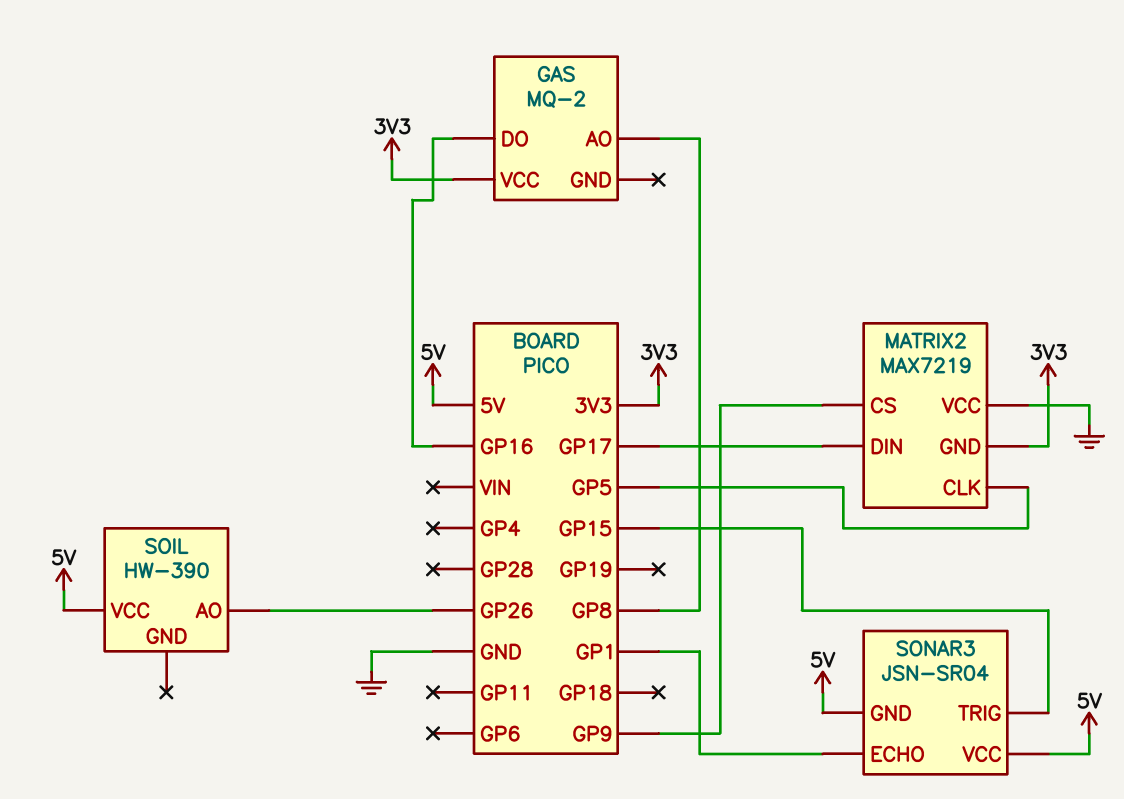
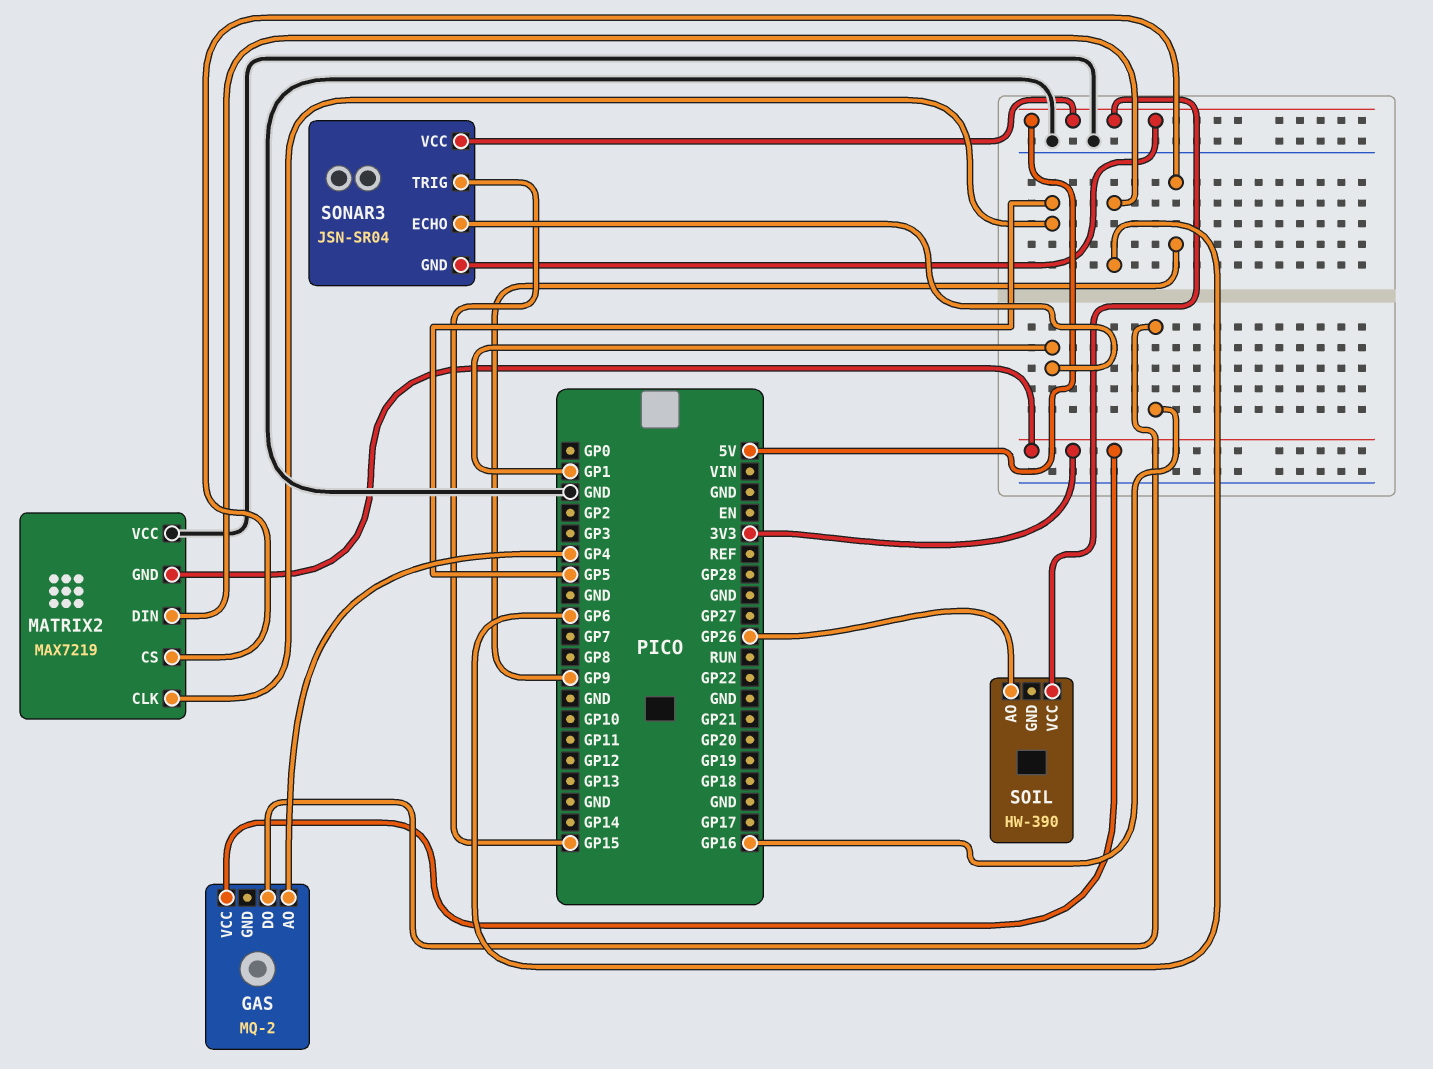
GAS pin AO: GP8 -> GP4
MATRIX2 pin DIN: GP17 -> GP6

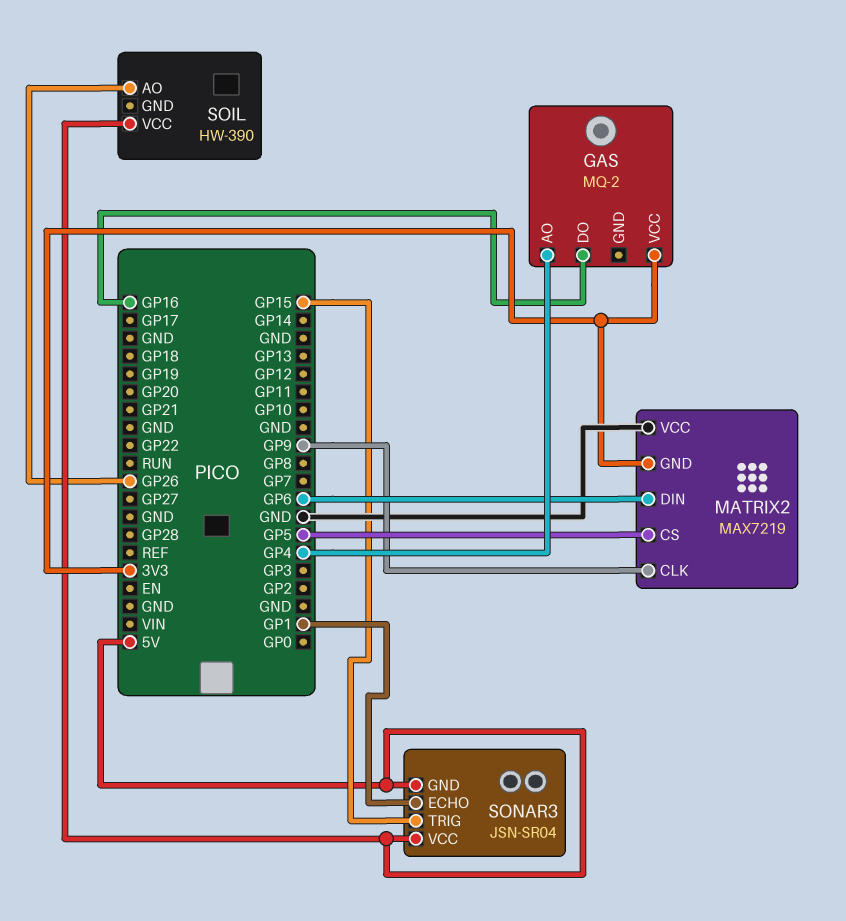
MATRIX2 pin CLK: GP5 -> GP9
MATRIX2 pin CS: GP9 -> GP5

